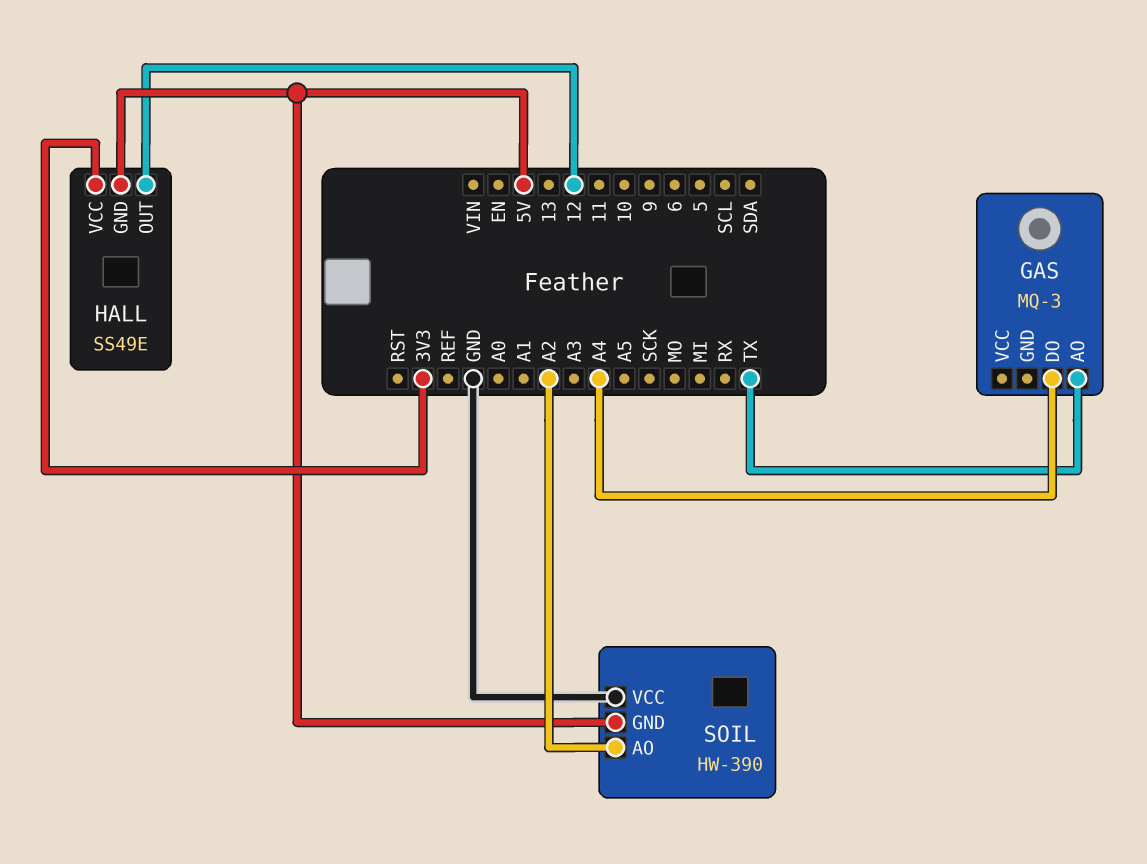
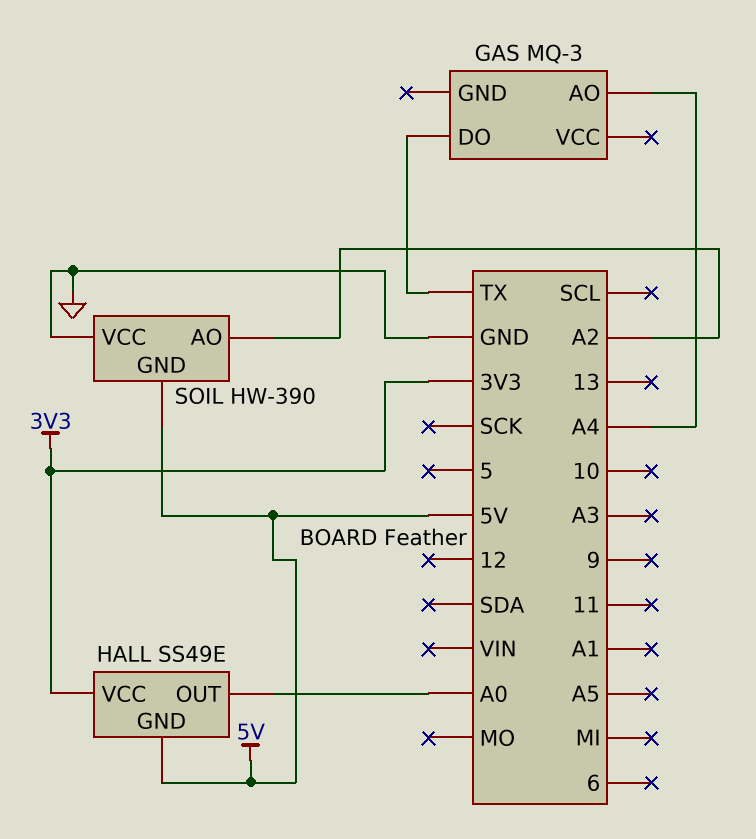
GAS pin AO: TX -> A4
GAS pin DO: A4 -> TX
HALL pin OUT: 12 -> A0

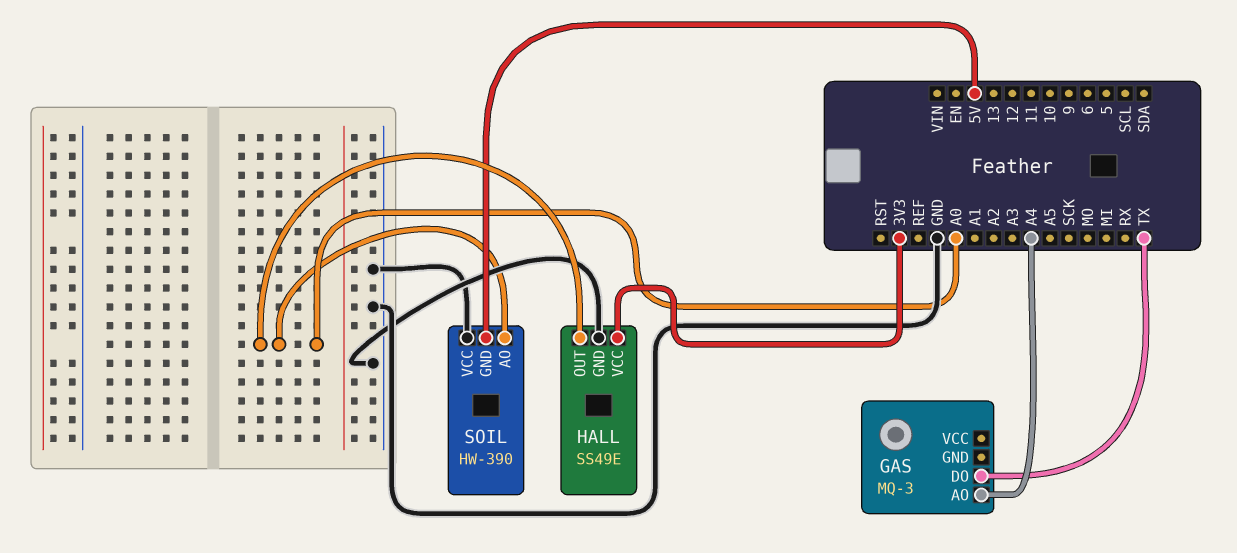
HALL pin GND: 5V -> GND
SOIL pin AO: A2 -> A0

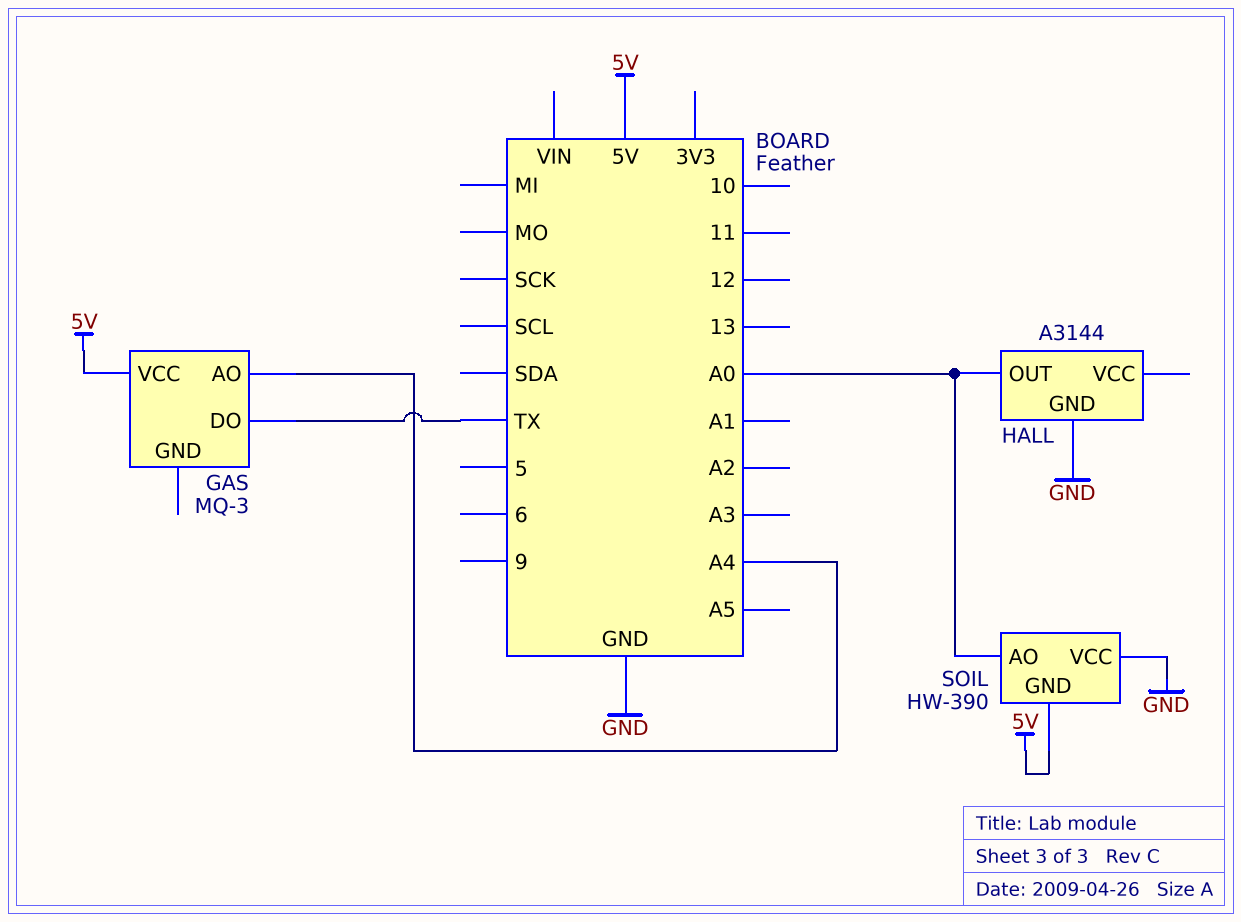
GAS pin VCC: none -> 5V
HALL: SS49E -> A3144
HALL pin VCC: 3V3 -> none

